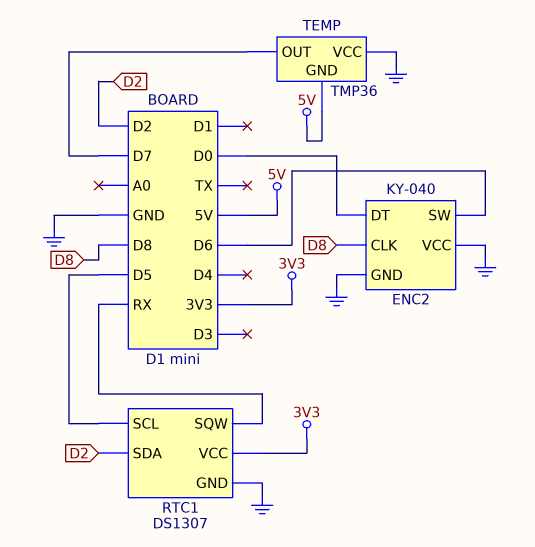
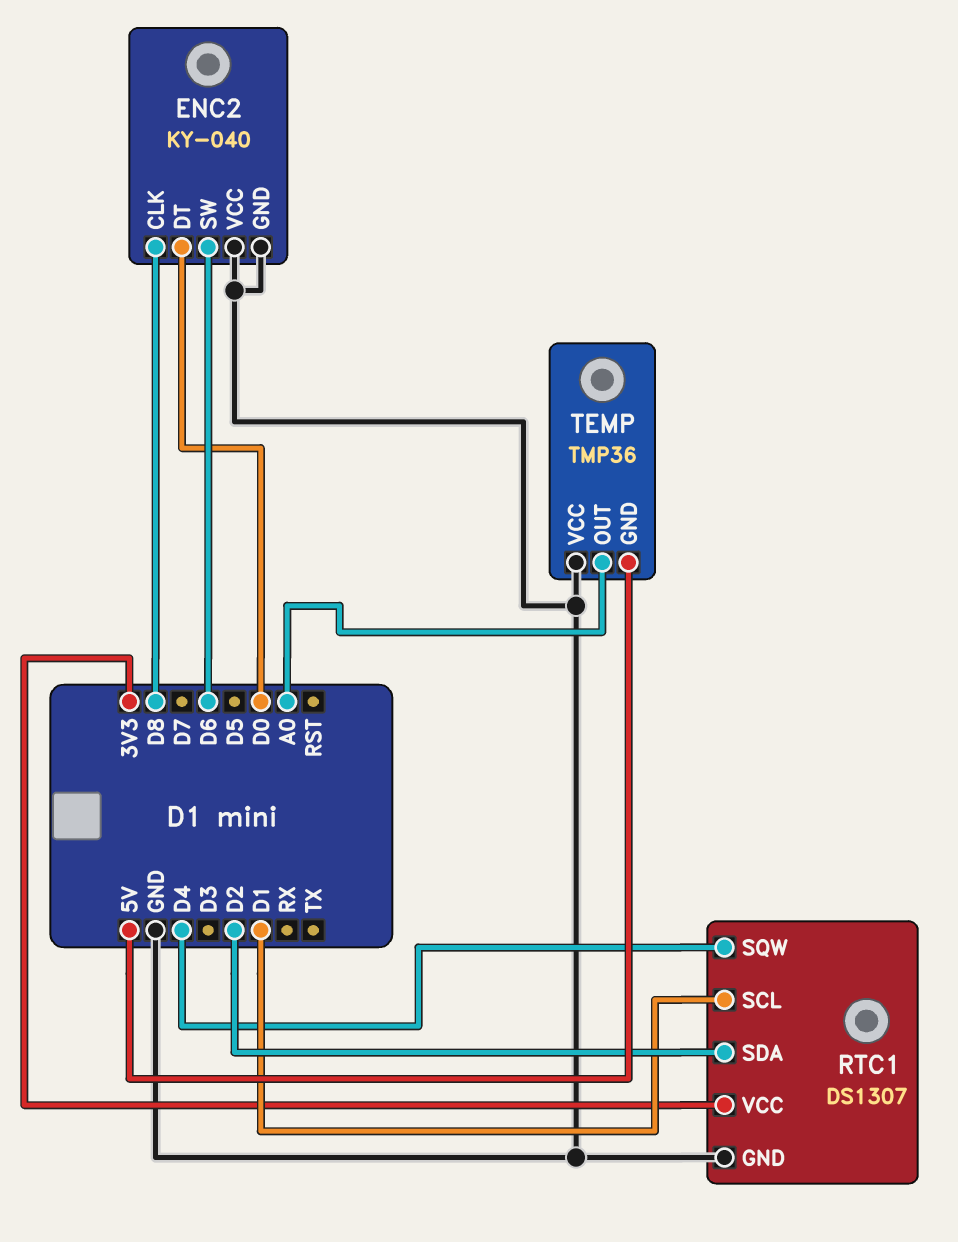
RTC1 pin SCL: D5 -> D1
RTC1 pin SQW: RX -> D4
TEMP pin OUT: D7 -> A0

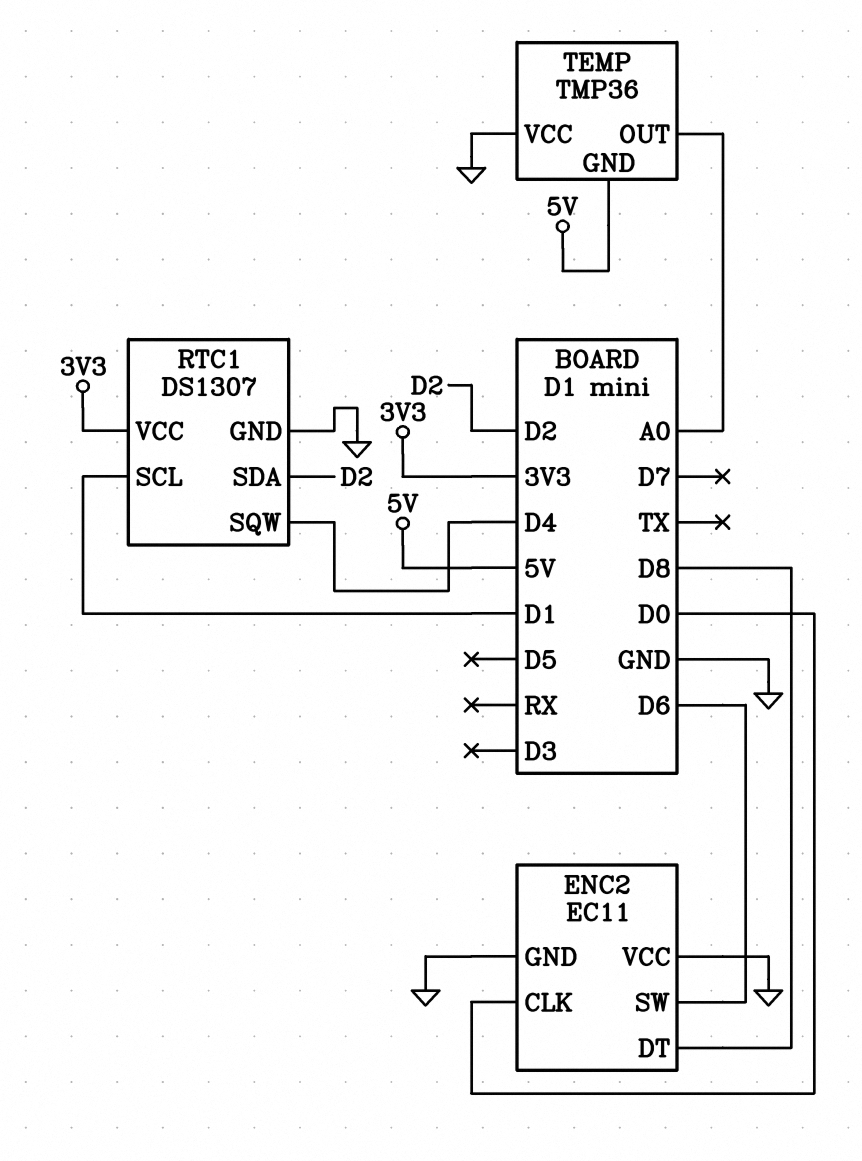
ENC2: KY-040 -> EC11
ENC2 pin CLK: D8 -> D0
ENC2 pin DT: D0 -> D8

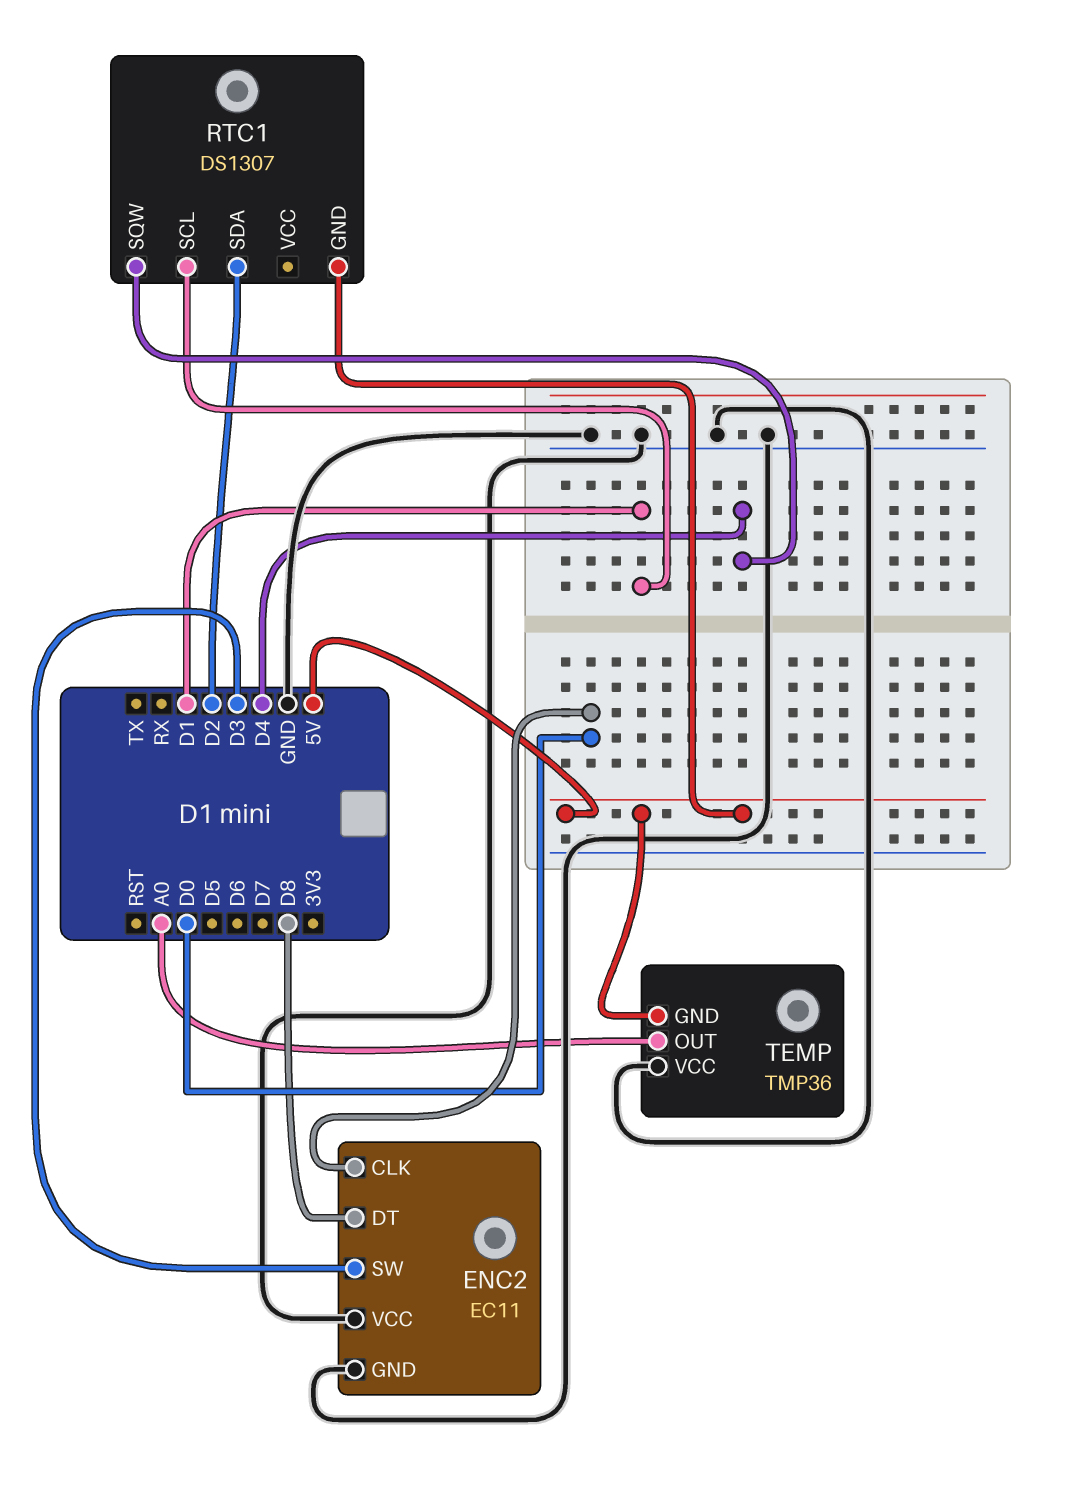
ENC2 pin SW: D6 -> D3
RTC1 pin GND: GND -> 5V
RTC1 pin VCC: 3V3 -> none

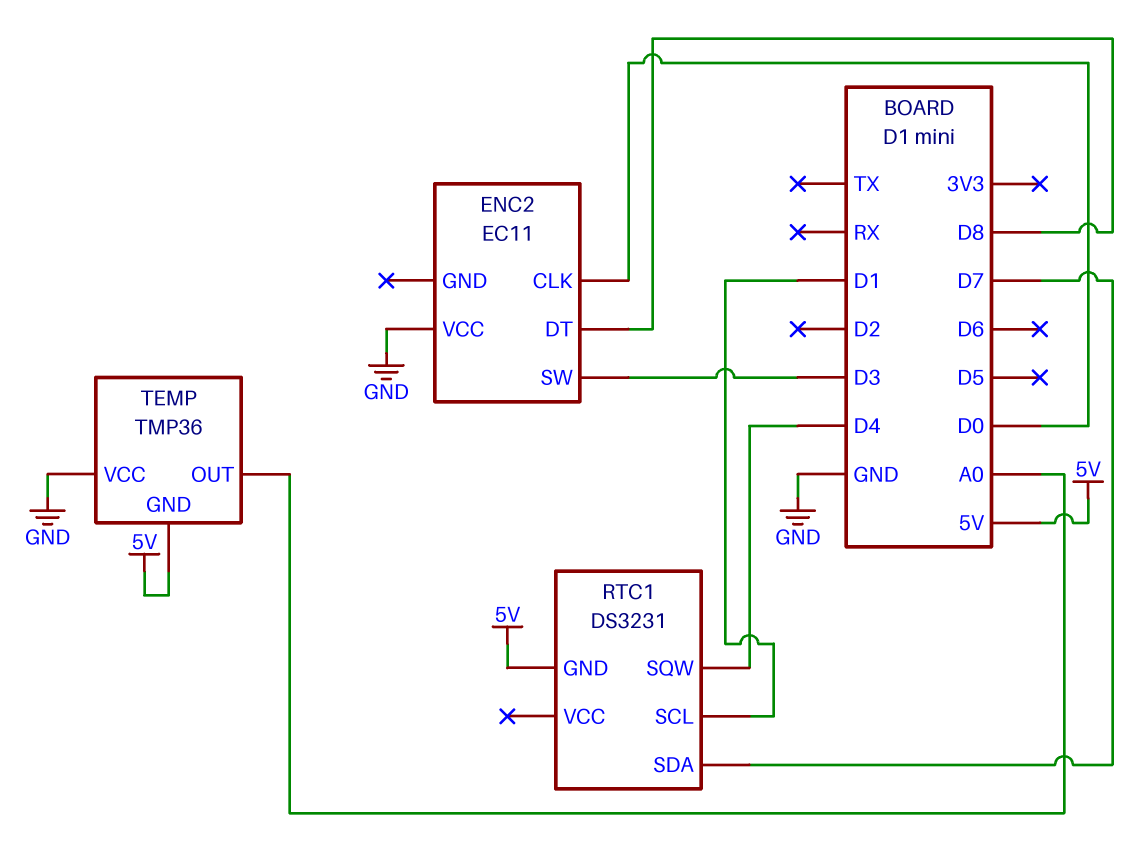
ENC2 pin GND: GND -> none
RTC1: DS1307 -> DS3231
RTC1 pin SDA: D2 -> D7

